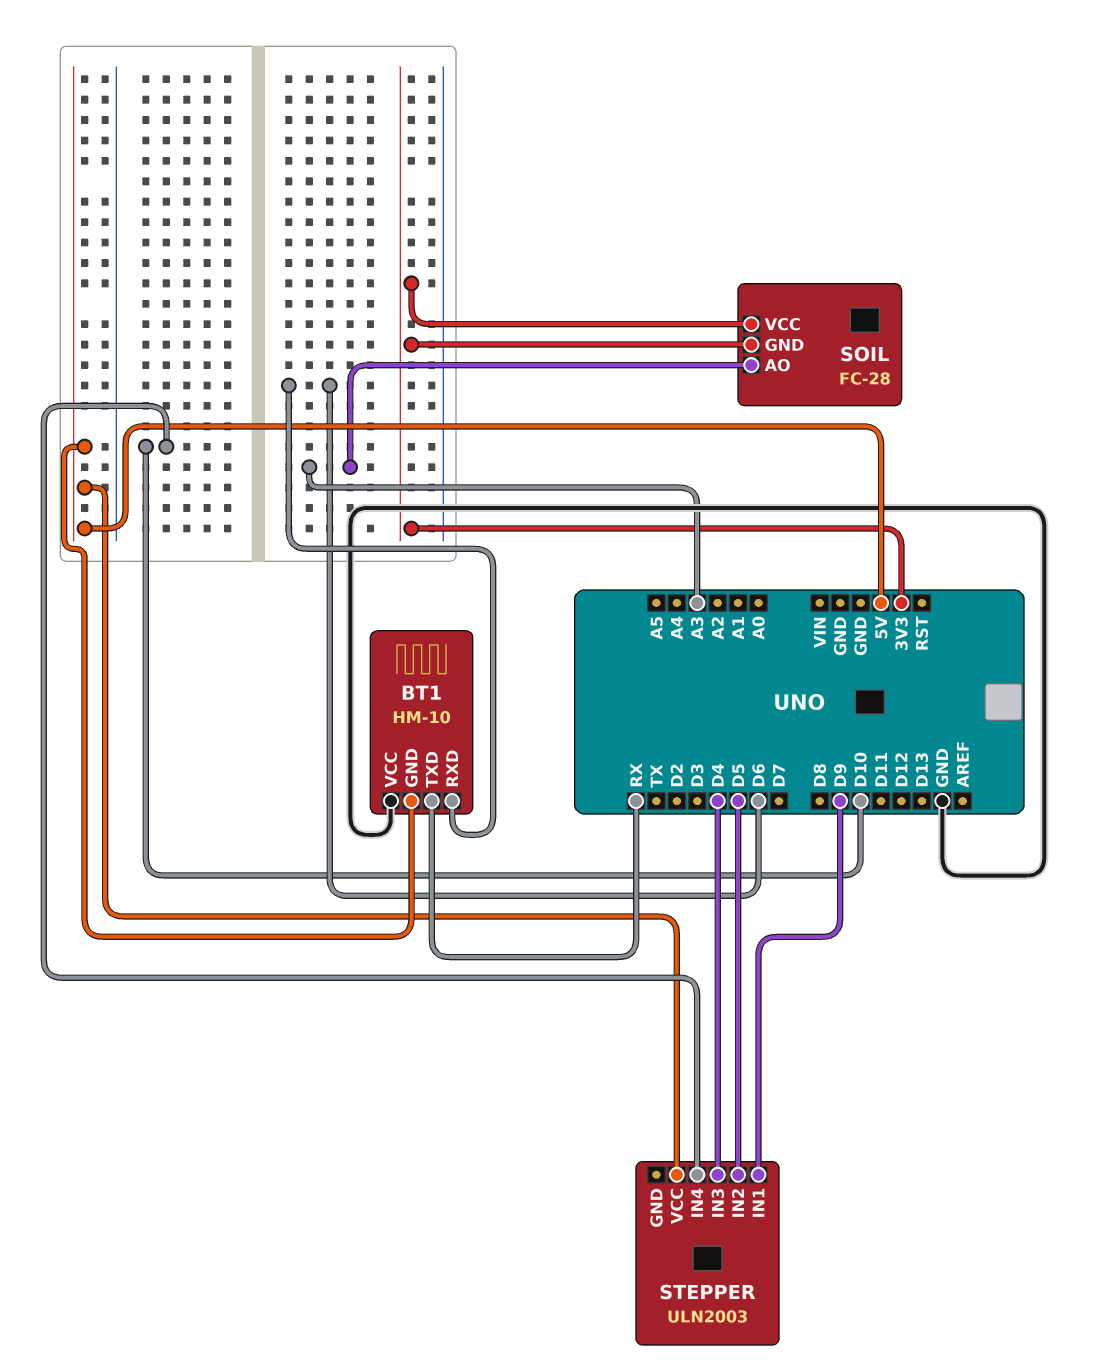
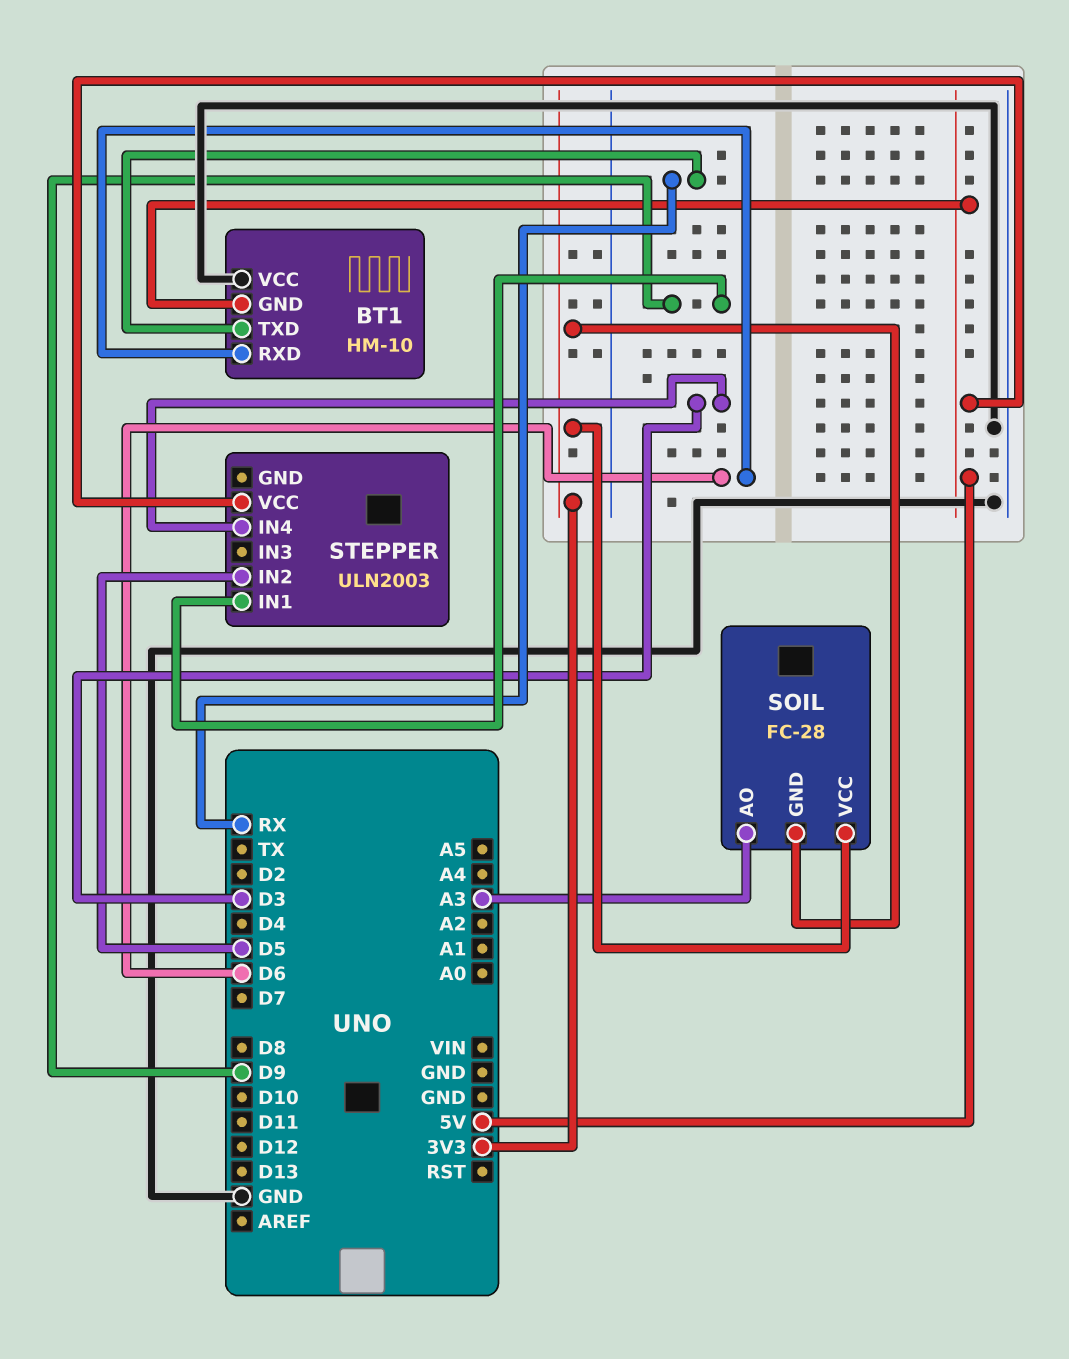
STEPPER pin IN3: D4 -> none
STEPPER pin IN4: D10 -> D3

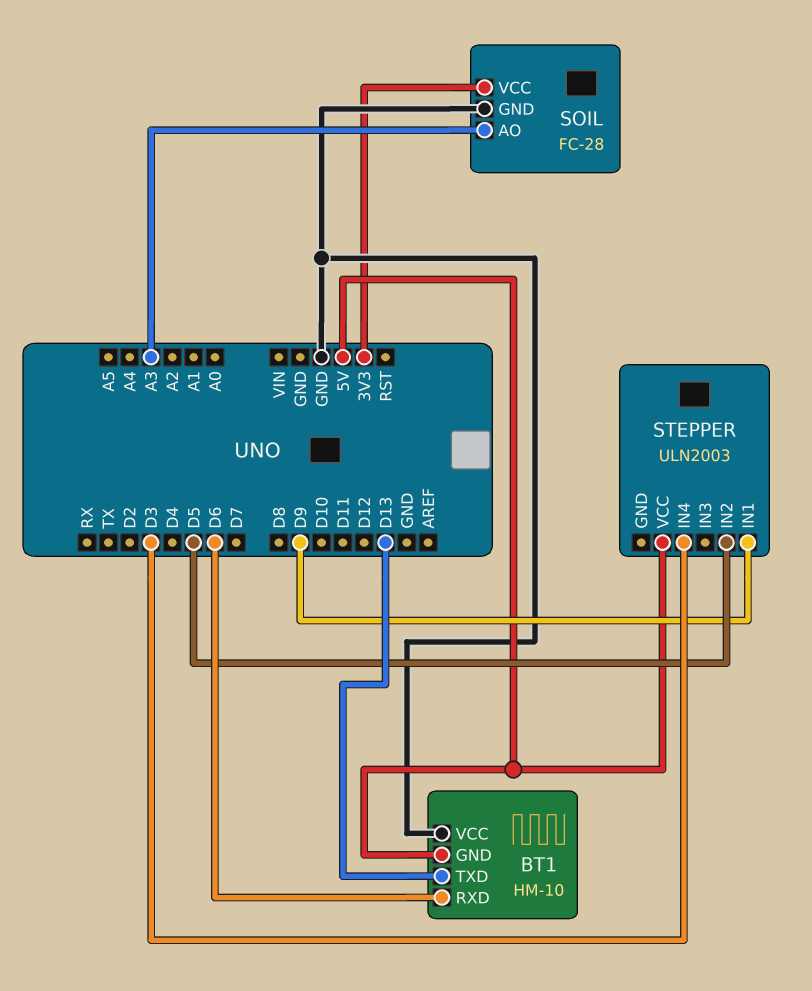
BT1 pin TXD: RX -> D13
SOIL pin GND: 3V3 -> GND

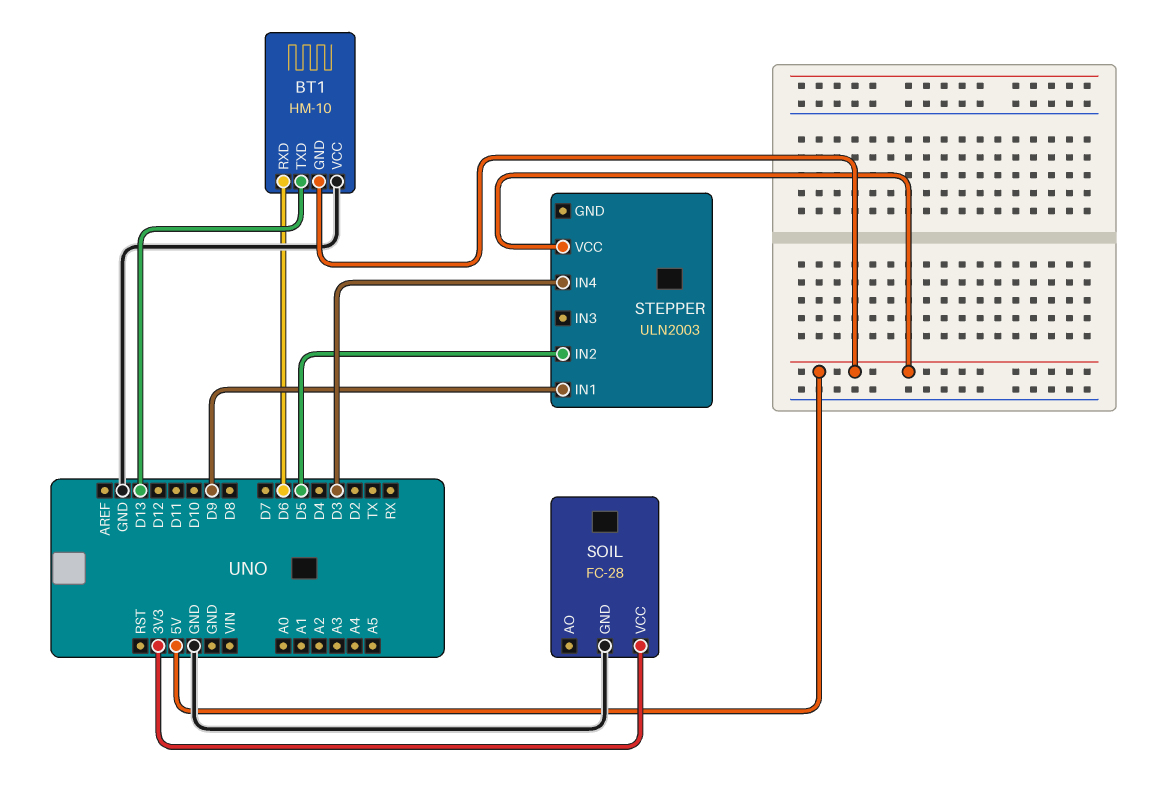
SOIL pin AO: A3 -> none

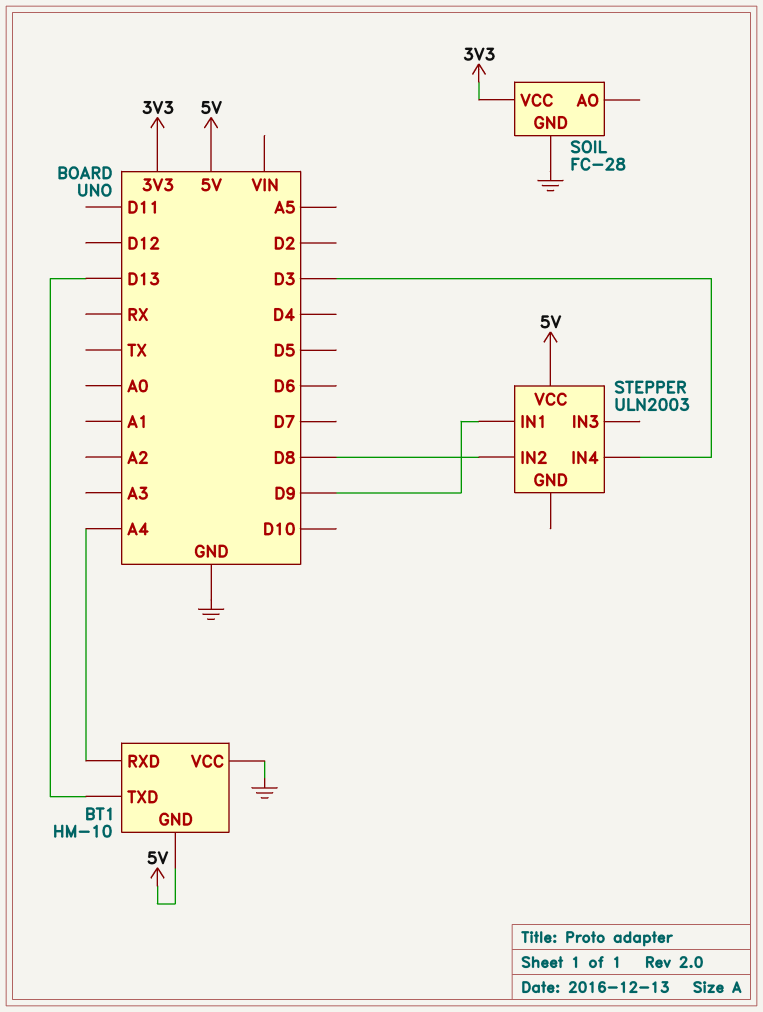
BT1 pin RXD: D6 -> A4
STEPPER pin IN2: D5 -> D8

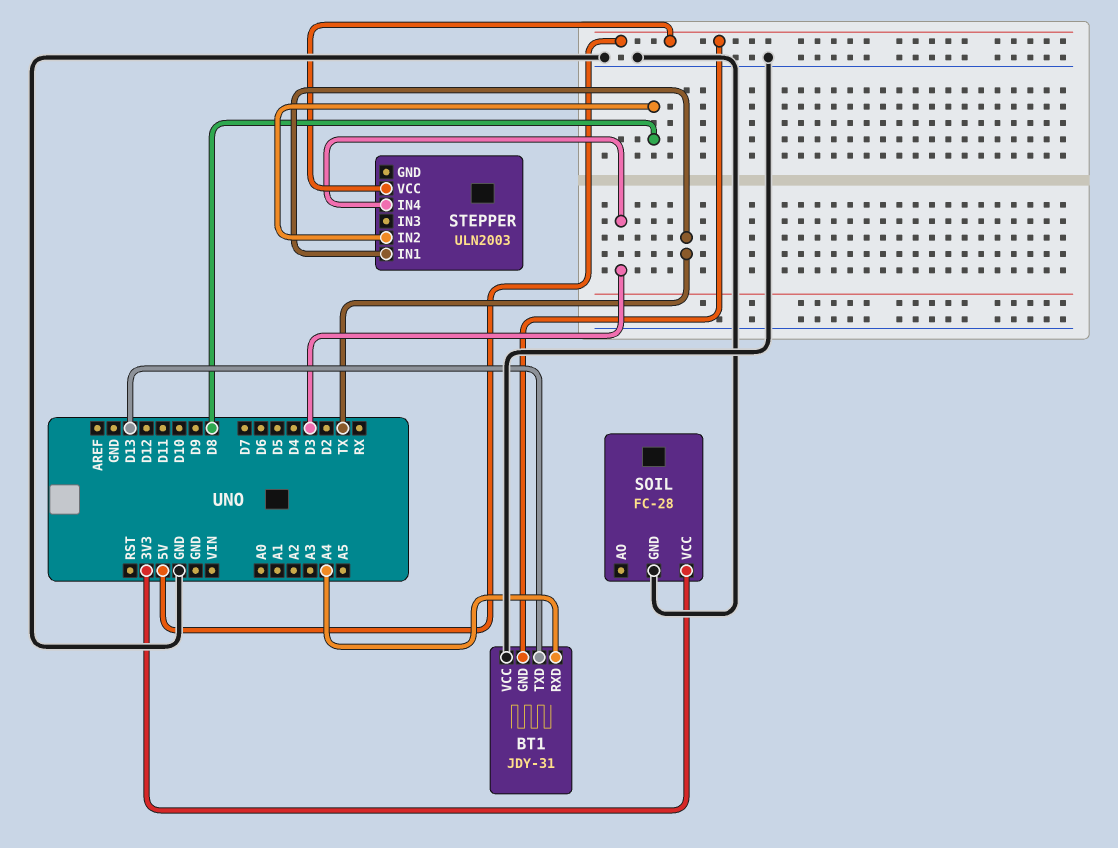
BT1: HM-10 -> JDY-31
STEPPER pin IN1: D9 -> TX

